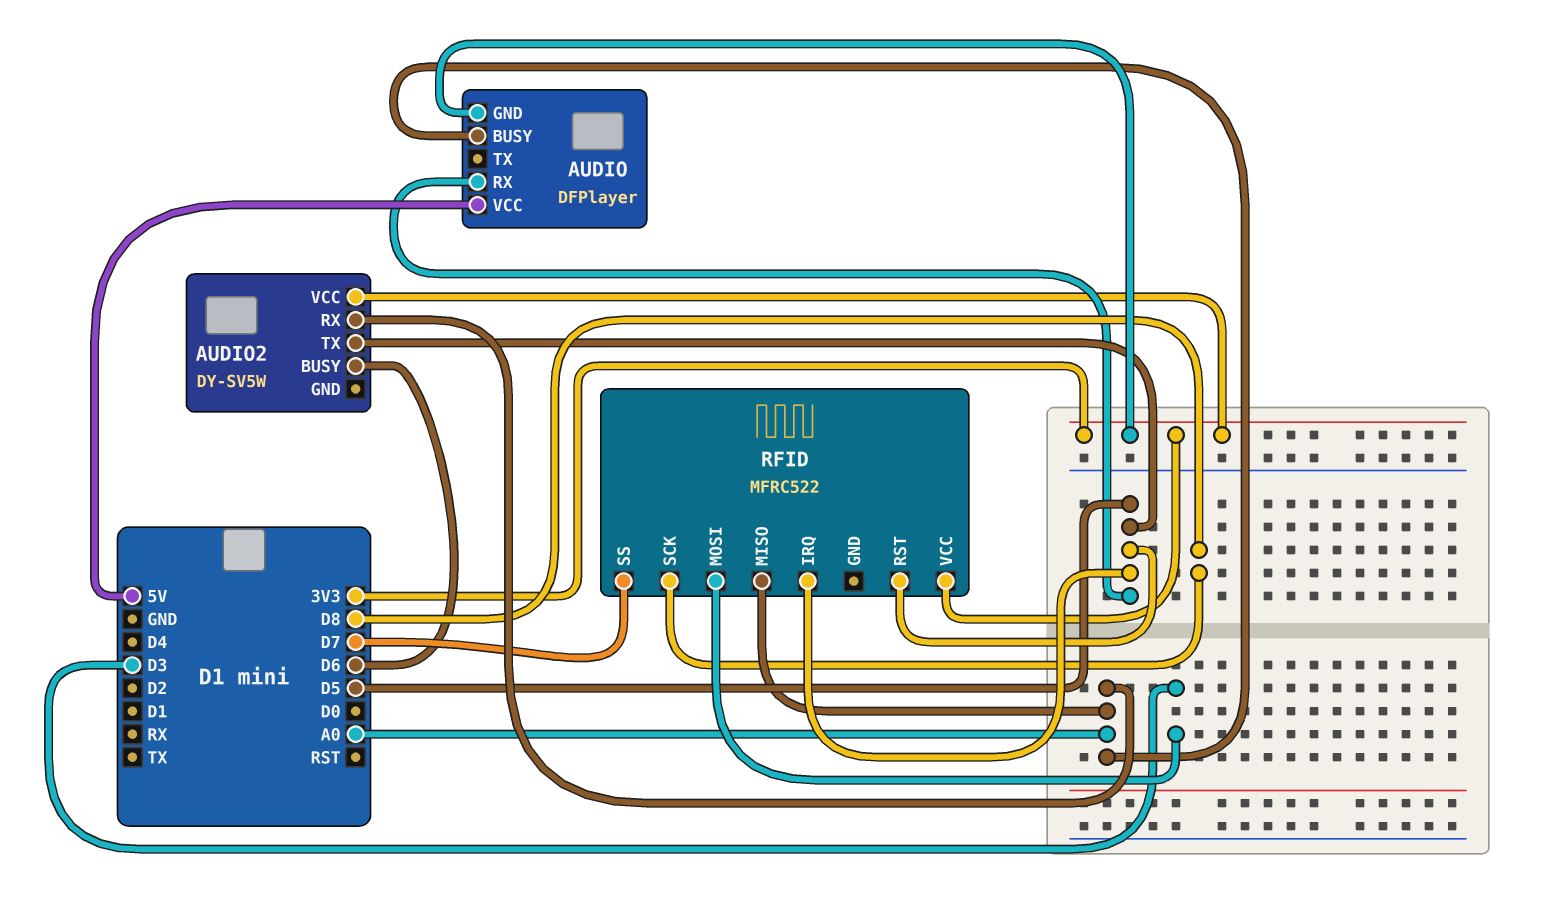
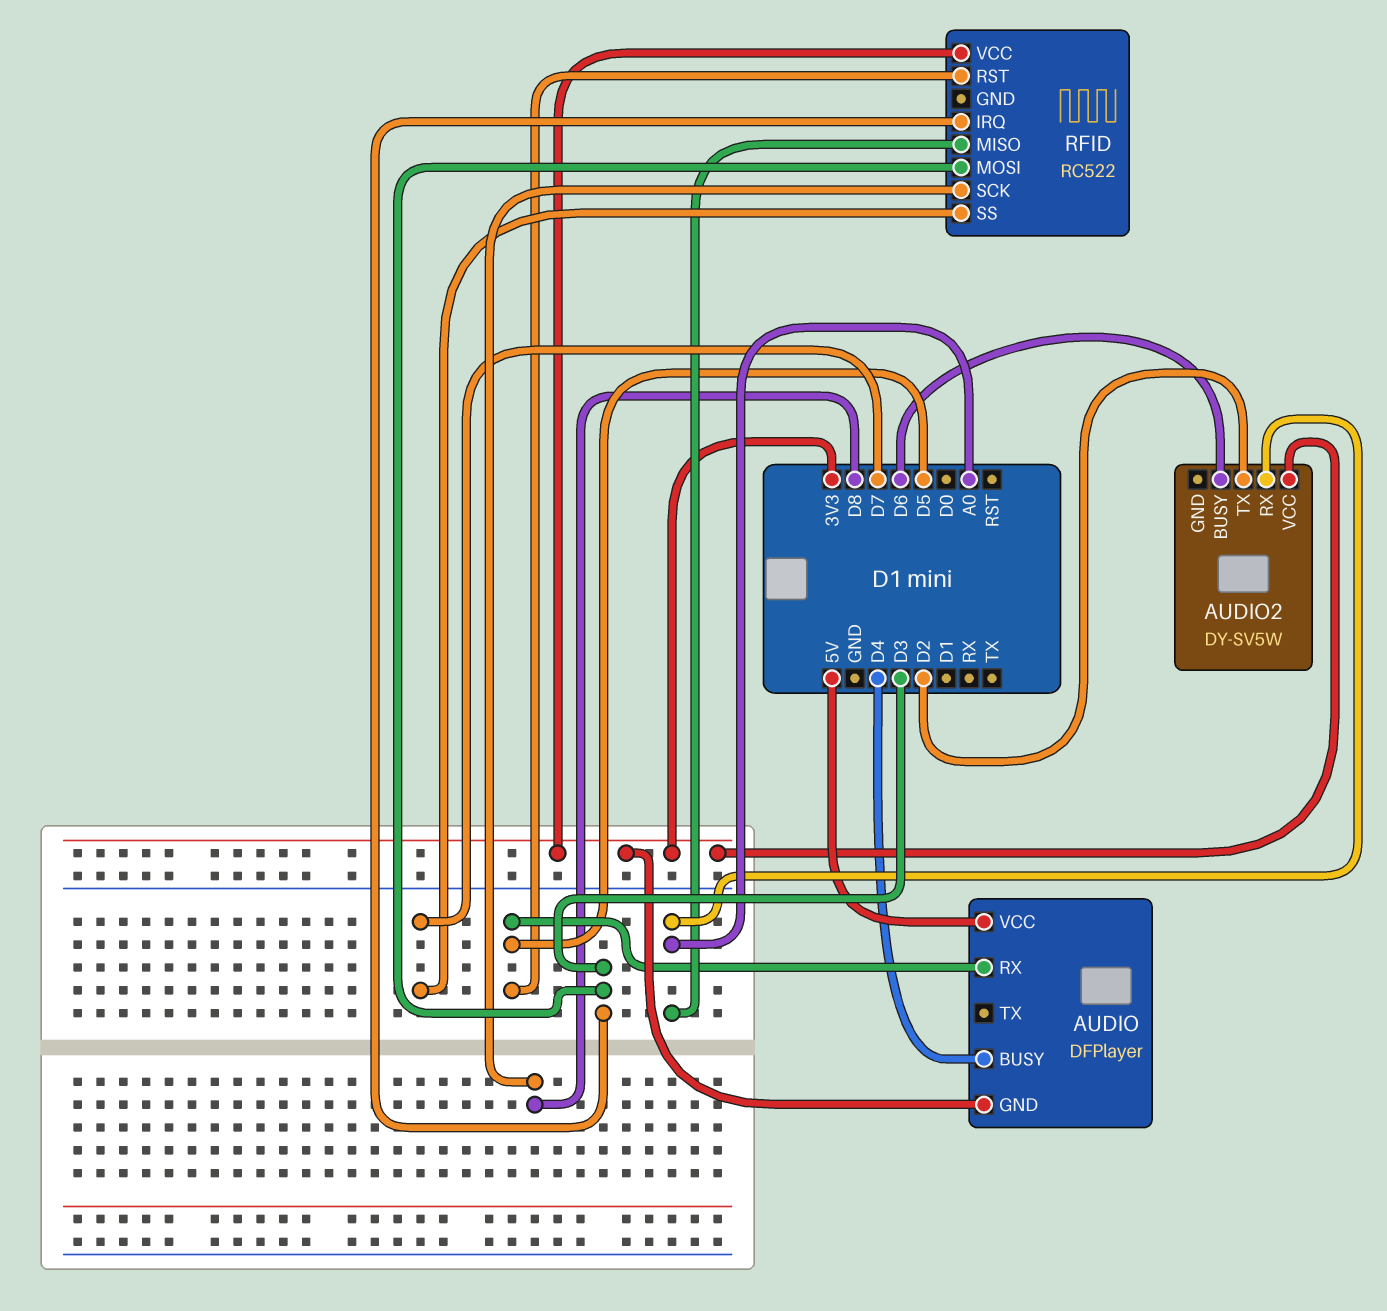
AUDIO pin BUSY: A0 -> D4
AUDIO2 pin TX: D5 -> D2
RFID: MFRC522 -> RC522
RFID pin IRQ: D5 -> D3

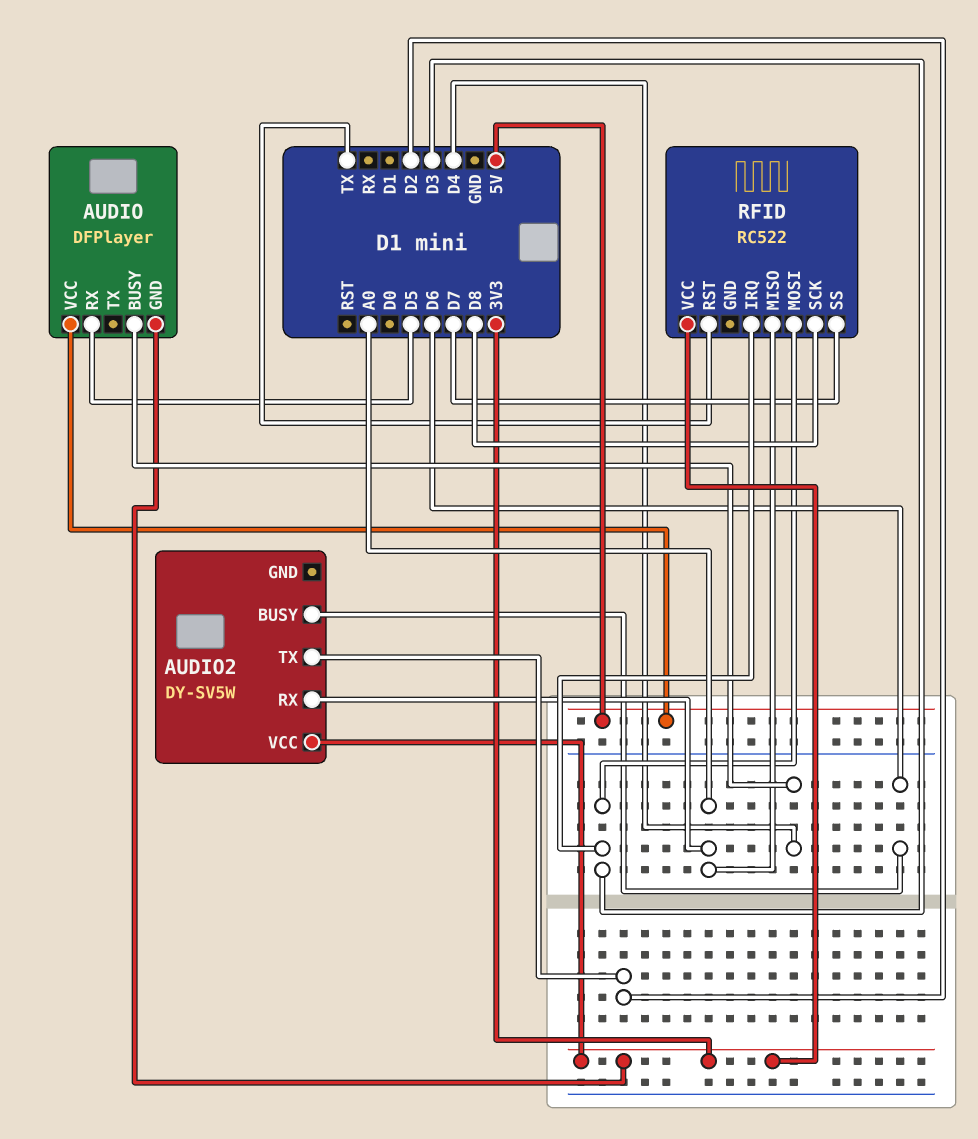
RFID pin RST: D5 -> TX

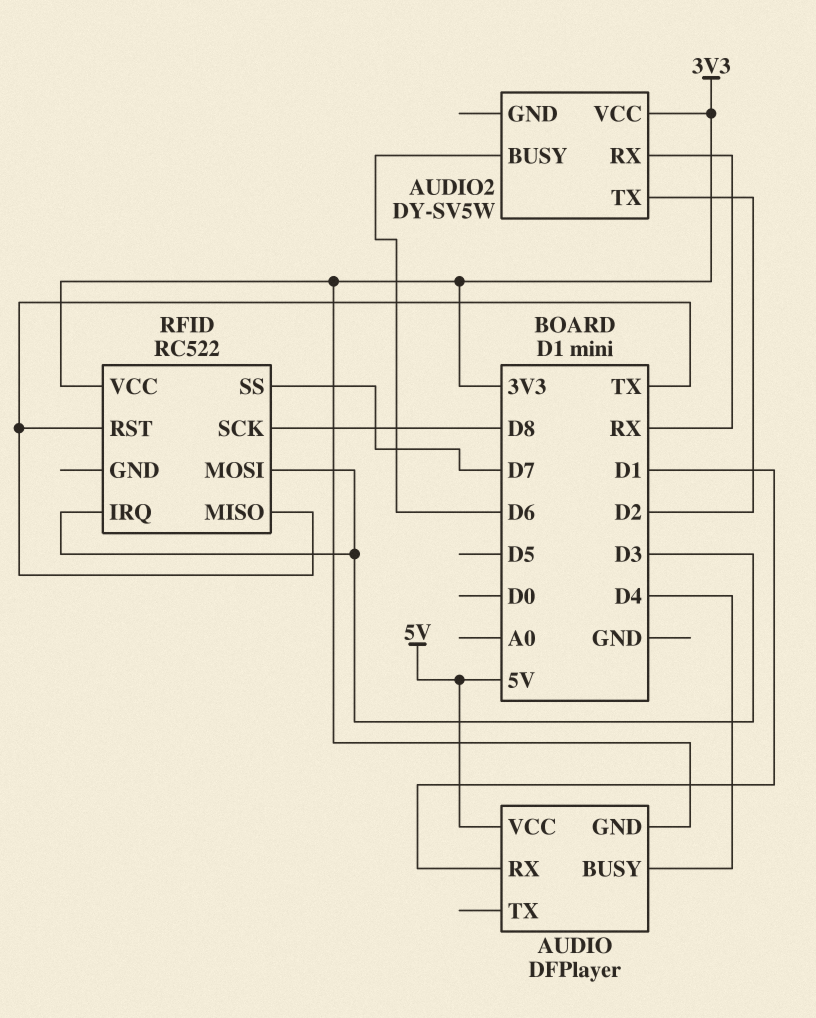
AUDIO pin RX: D5 -> D1
AUDIO2 pin RX: A0 -> RX
RFID pin MISO: A0 -> TX

